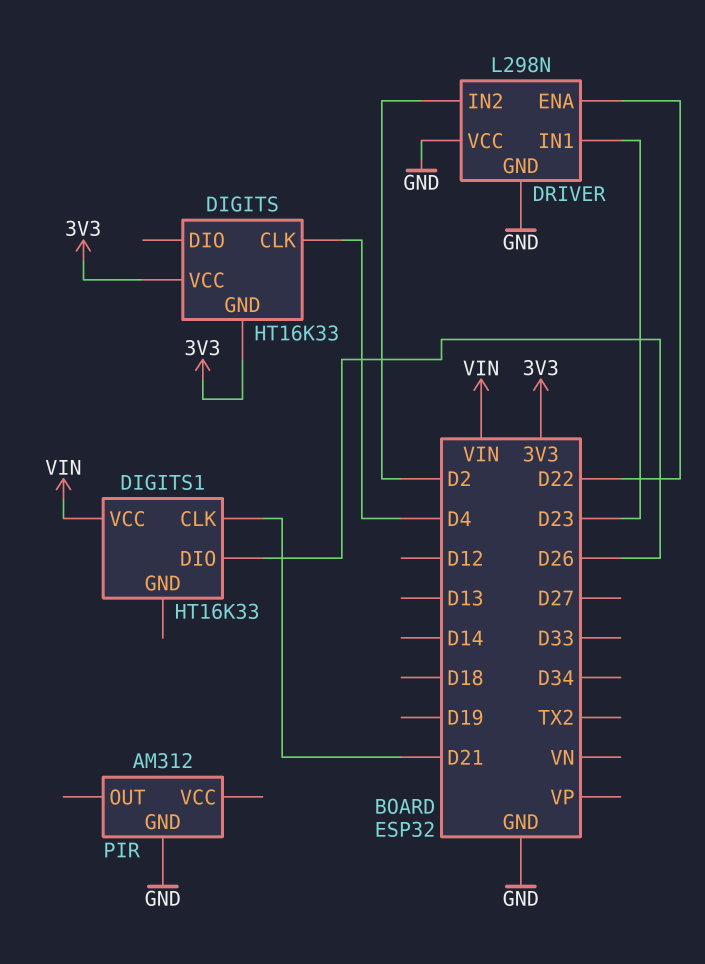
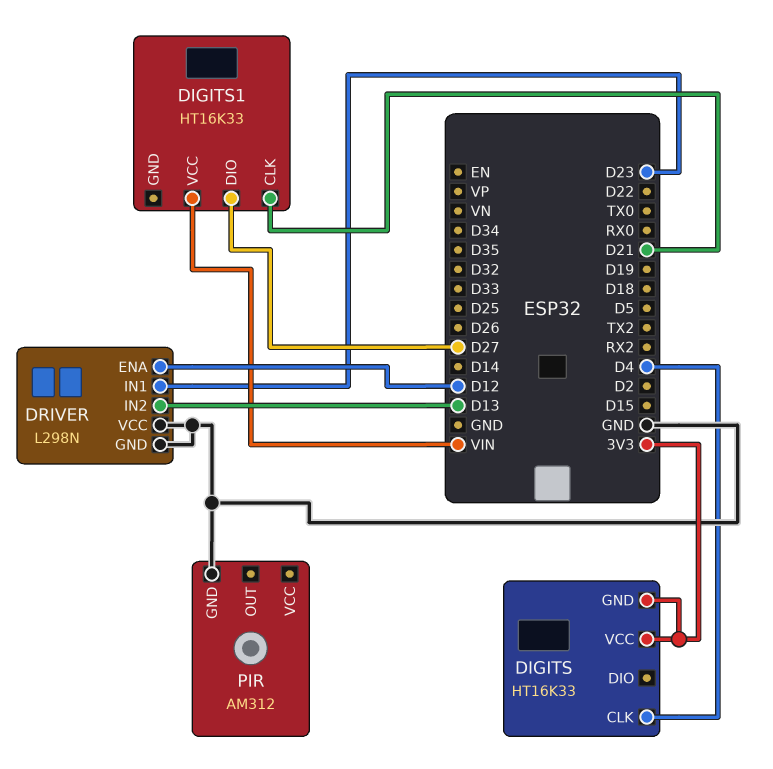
DIGITS1 pin DIO: D26 -> D27
DRIVER pin ENA: D22 -> D12
DRIVER pin IN2: D2 -> D13

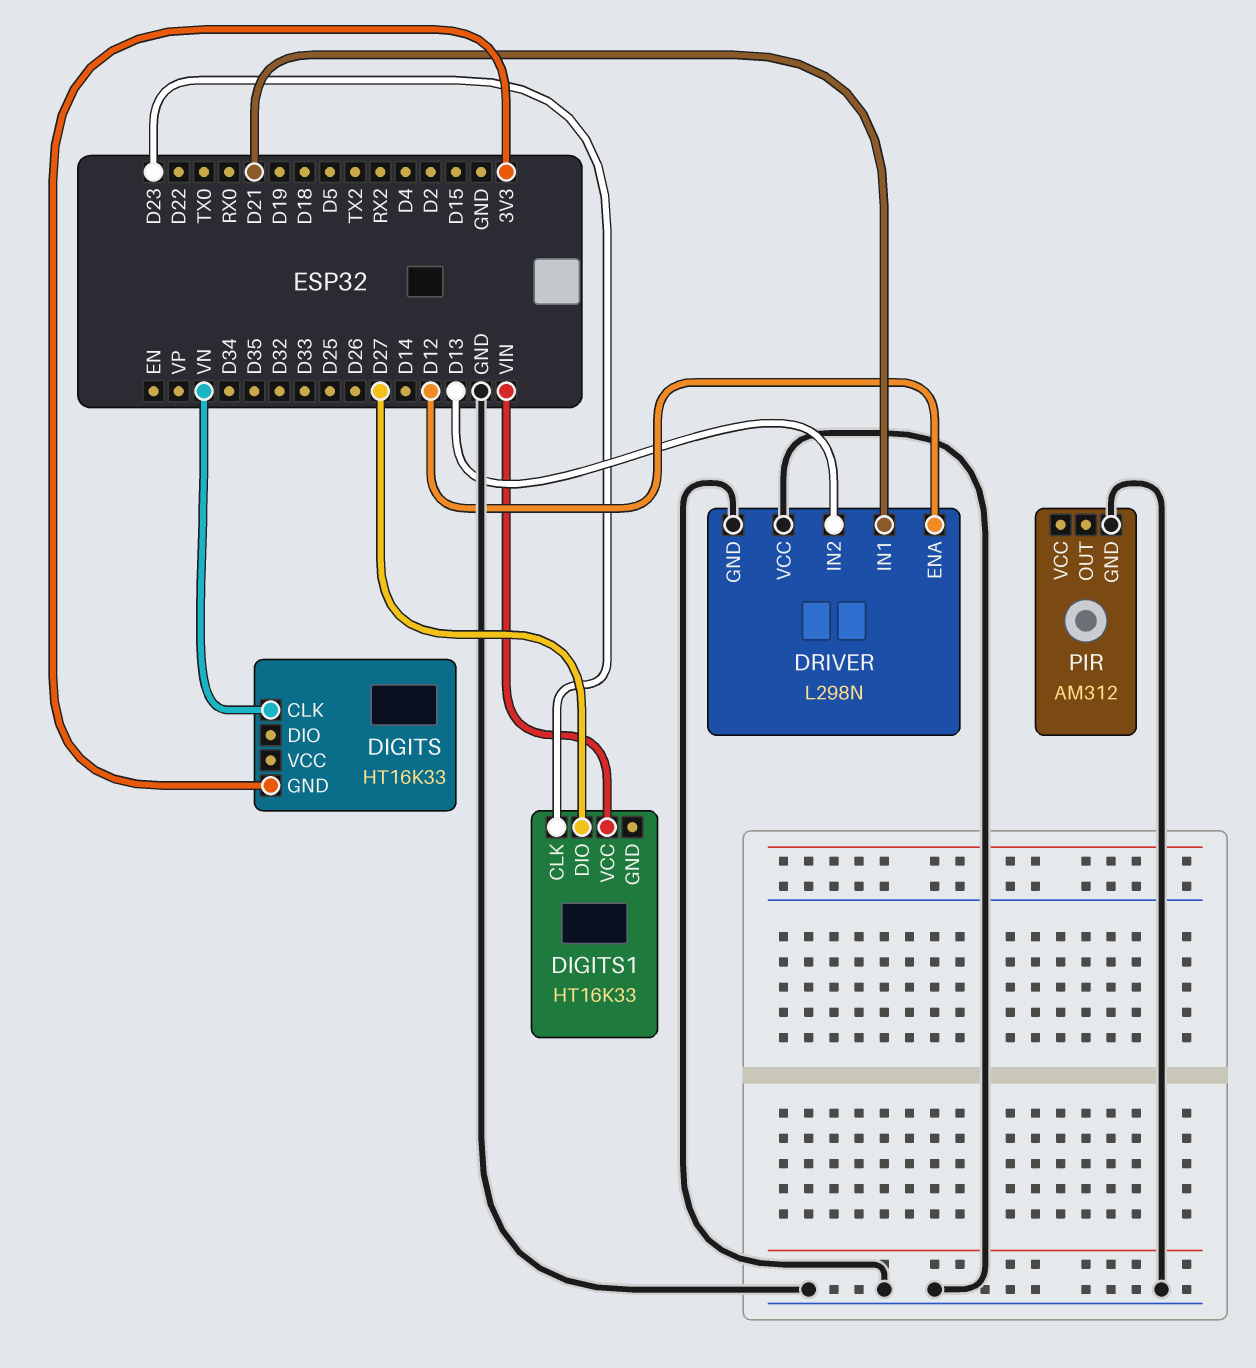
DIGITS pin CLK: D4 -> VN
DIGITS pin VCC: 3V3 -> none
DIGITS1 pin CLK: D21 -> D23
DRIVER pin IN1: D23 -> D21

